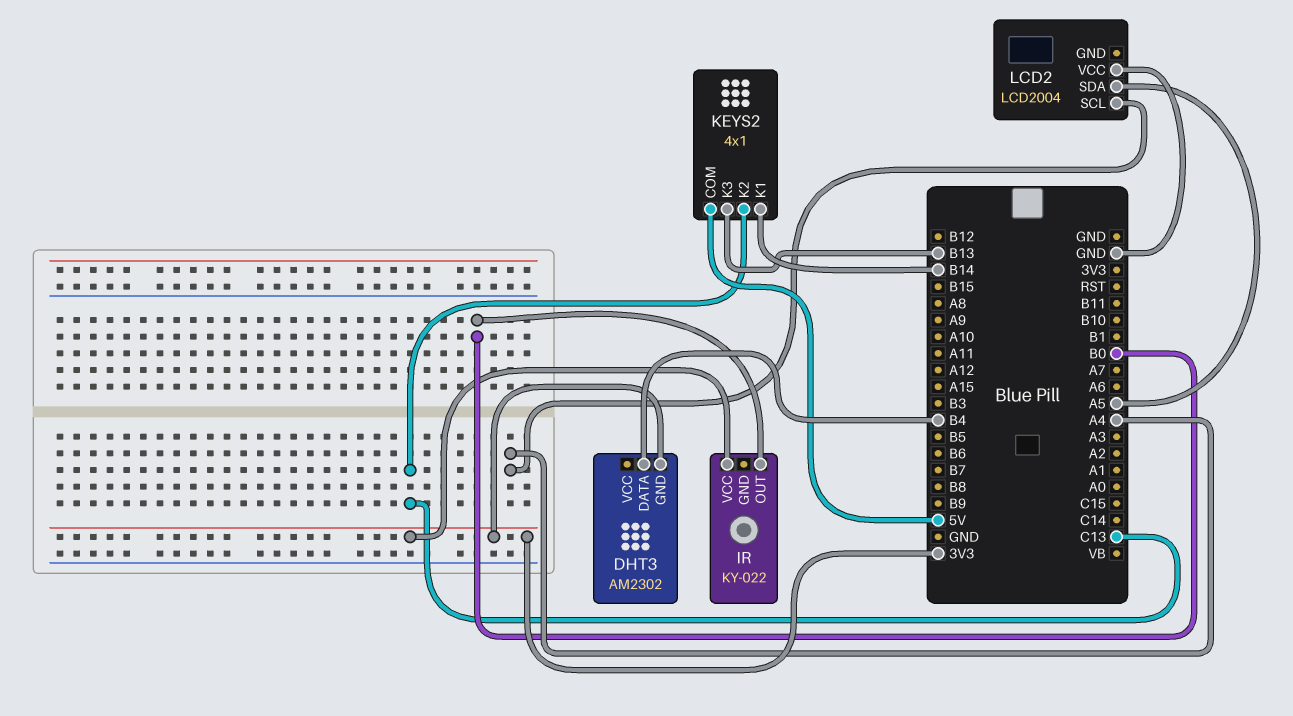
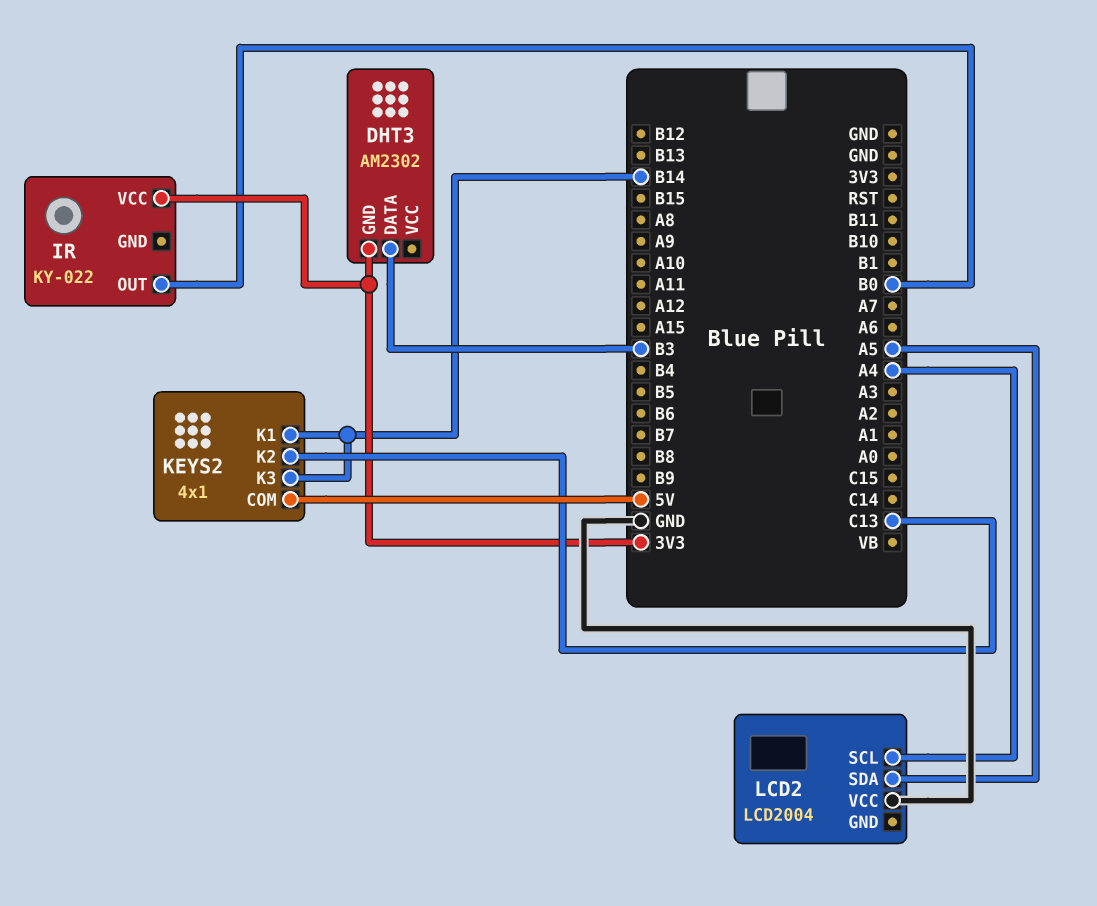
DHT3 pin DATA: B4 -> B3
KEYS2 pin K3: B13 -> B14

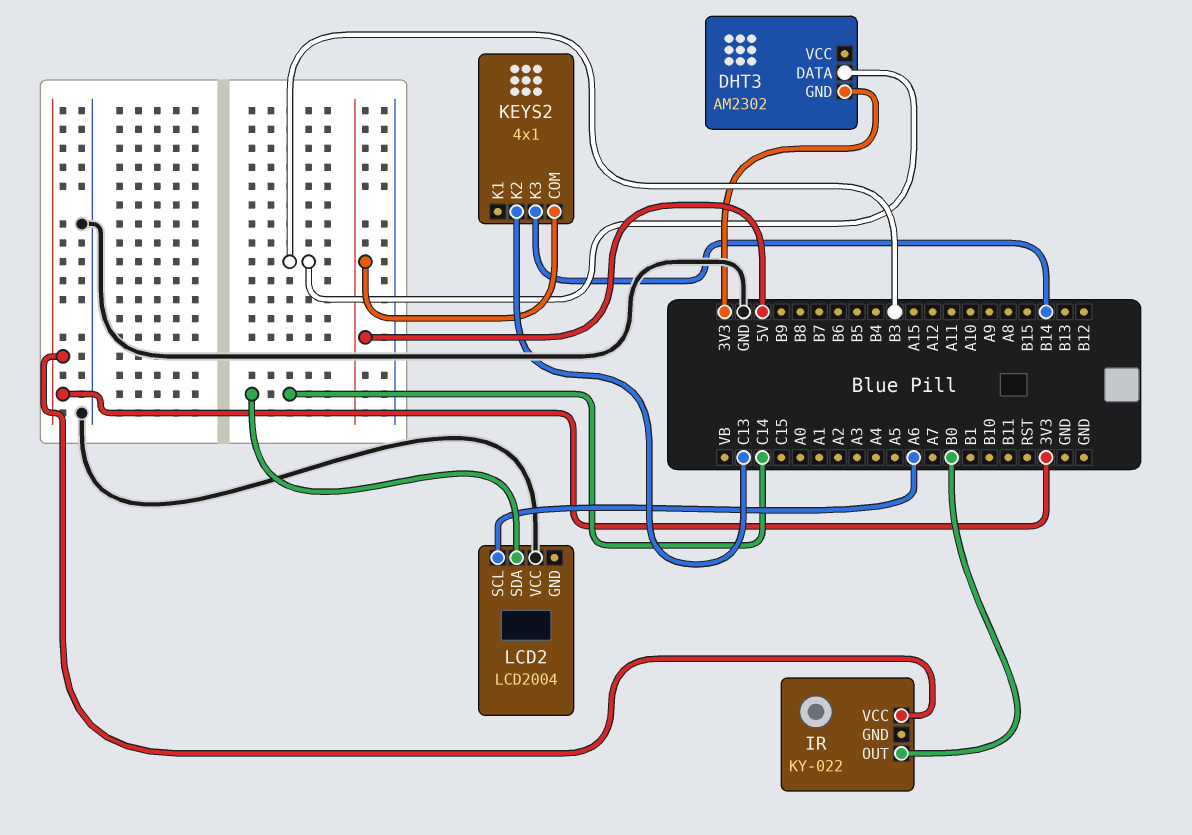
KEYS2 pin K1: B14 -> none
LCD2 pin SCL: A4 -> A6
LCD2 pin SDA: A5 -> C14

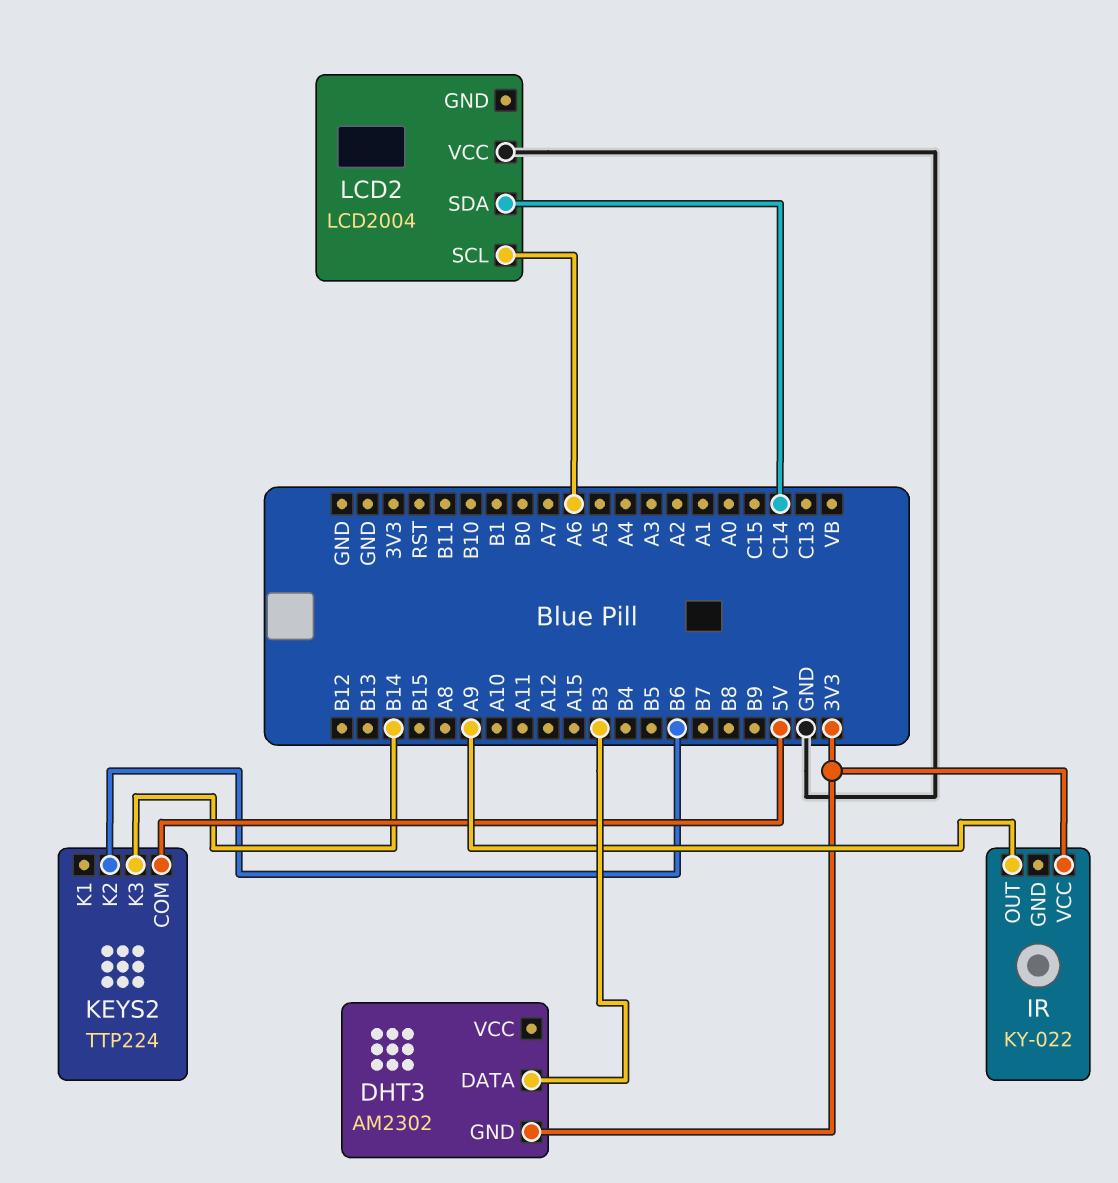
IR pin OUT: B0 -> A9
KEYS2: 4x1 -> TTP224
KEYS2 pin K2: C13 -> B6

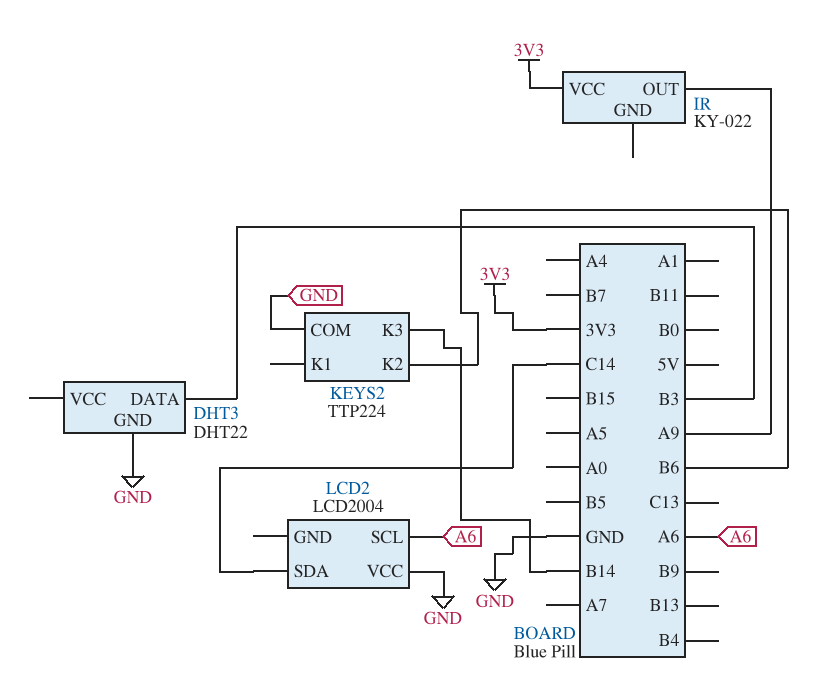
DHT3: AM2302 -> DHT22
DHT3 pin GND: 3V3 -> GND
KEYS2 pin COM: 5V -> GND

